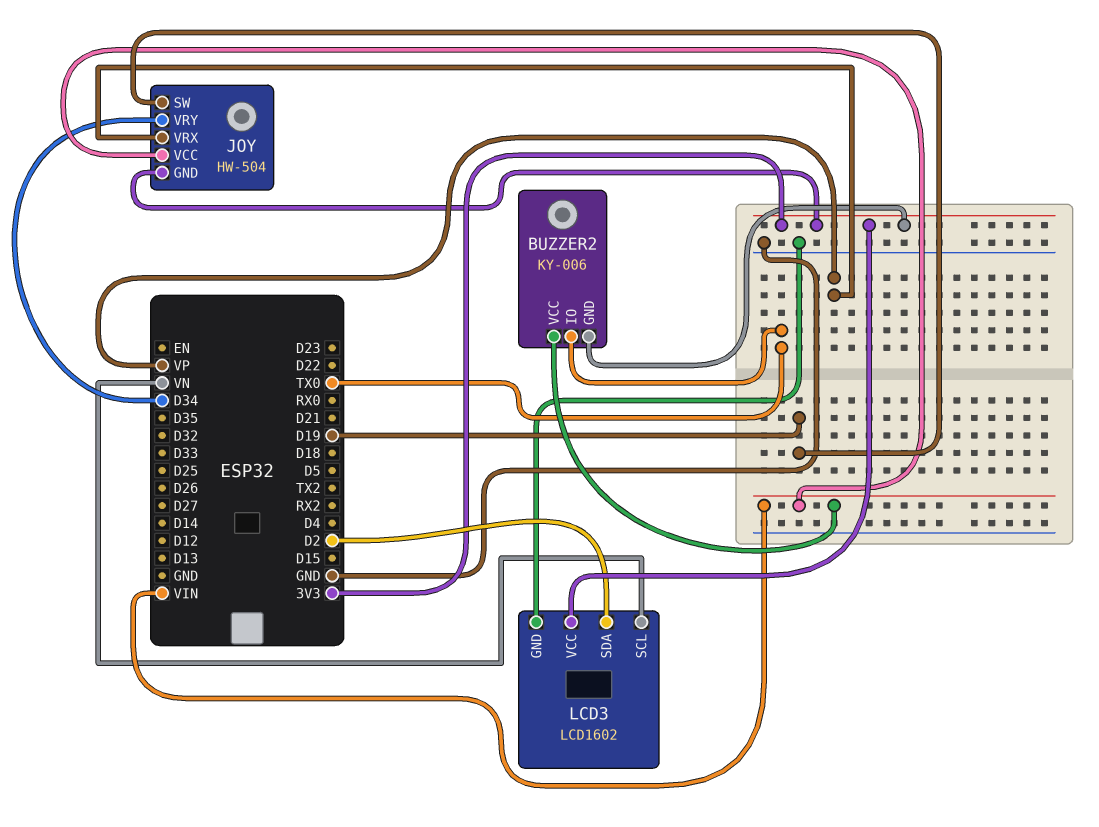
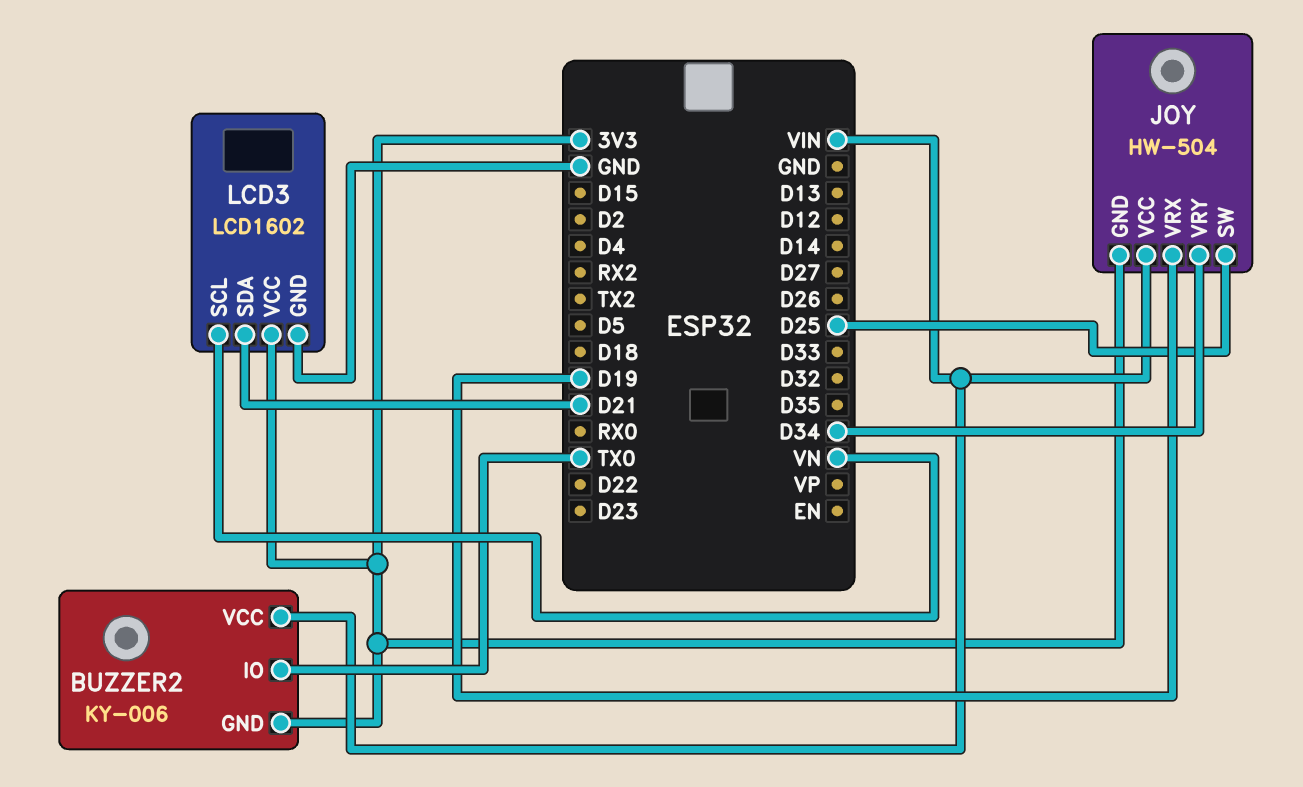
JOY pin SW: D19 -> D25
JOY pin VRX: VP -> D19
LCD3 pin SDA: D2 -> D21

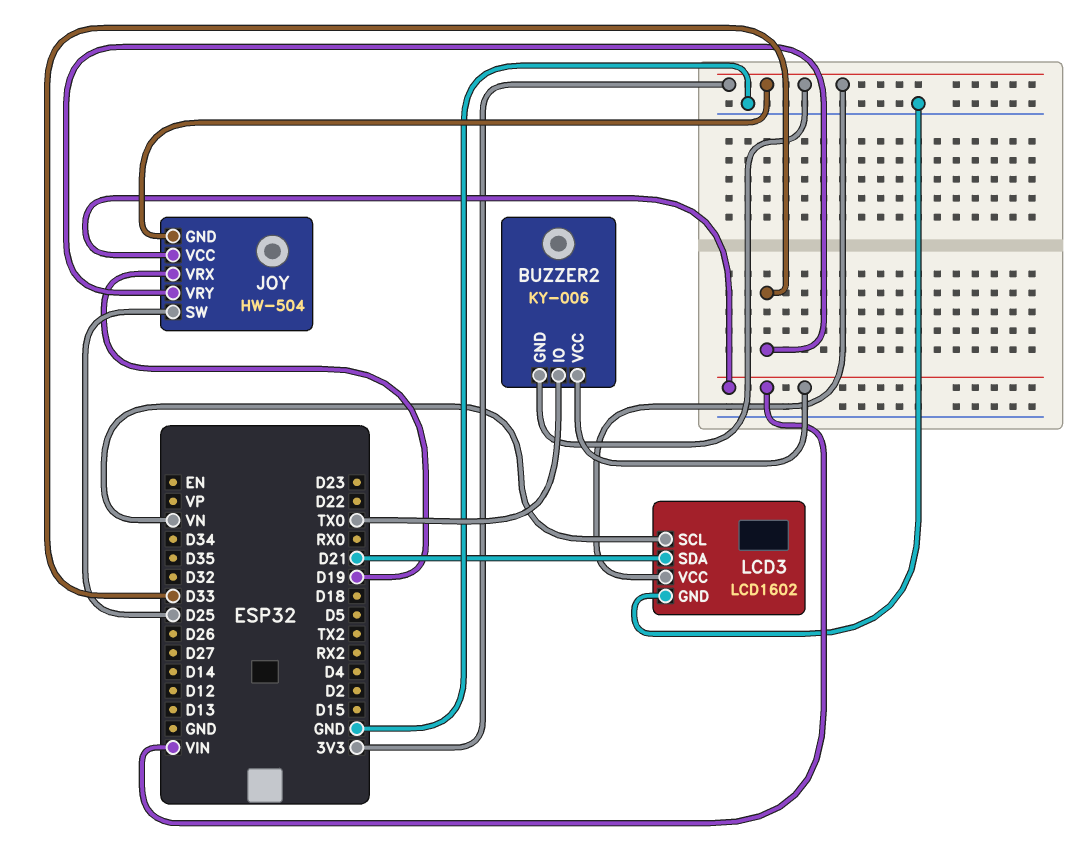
JOY pin VRY: D34 -> D33

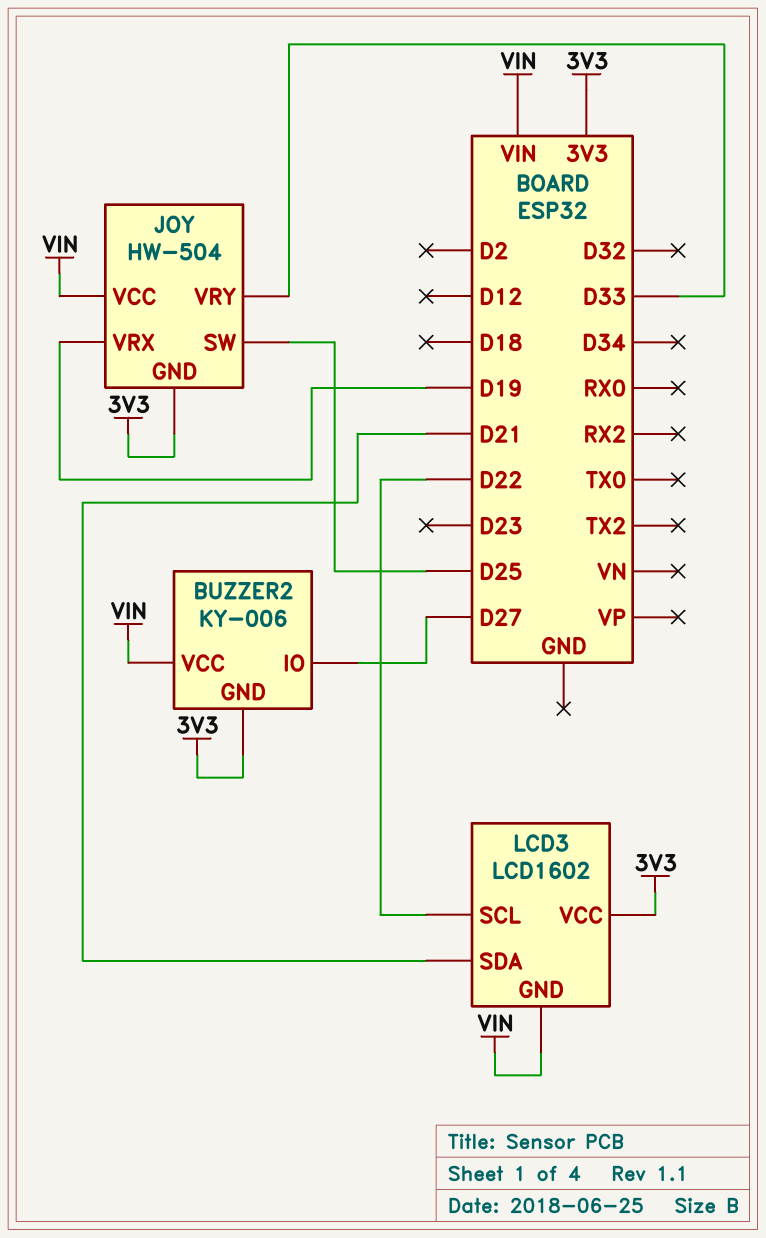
BUZZER2 pin IO: TX0 -> D27
LCD3 pin GND: GND -> VIN
LCD3 pin SCL: VN -> D22

